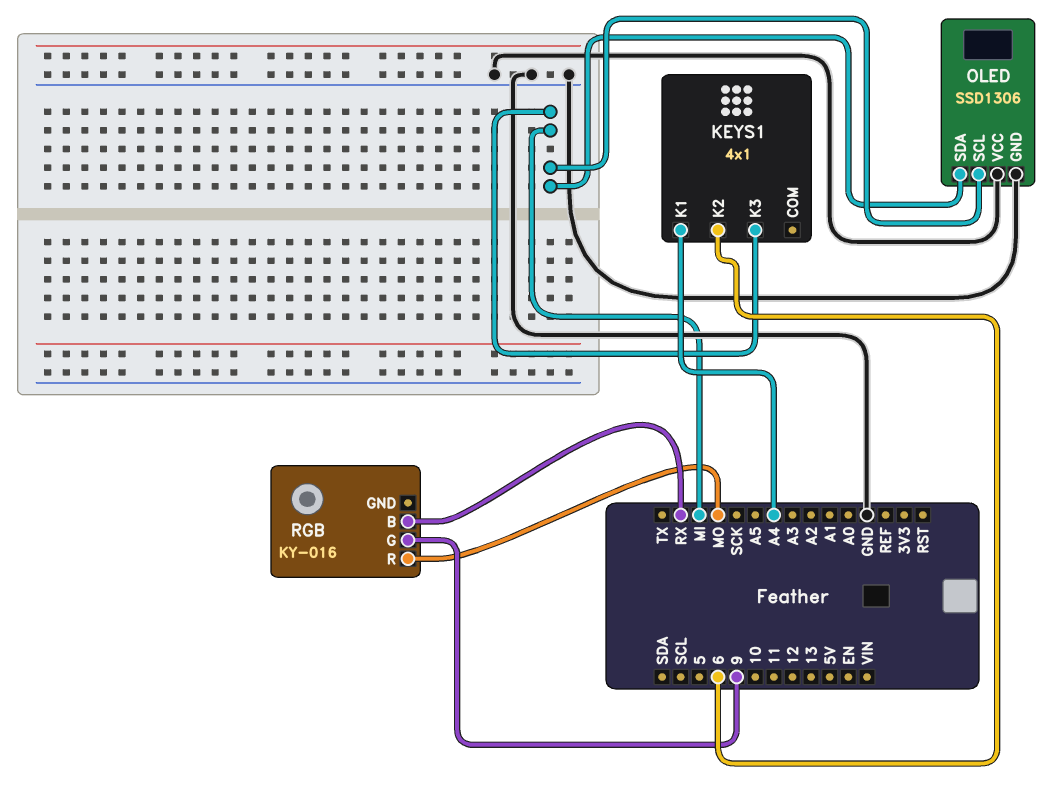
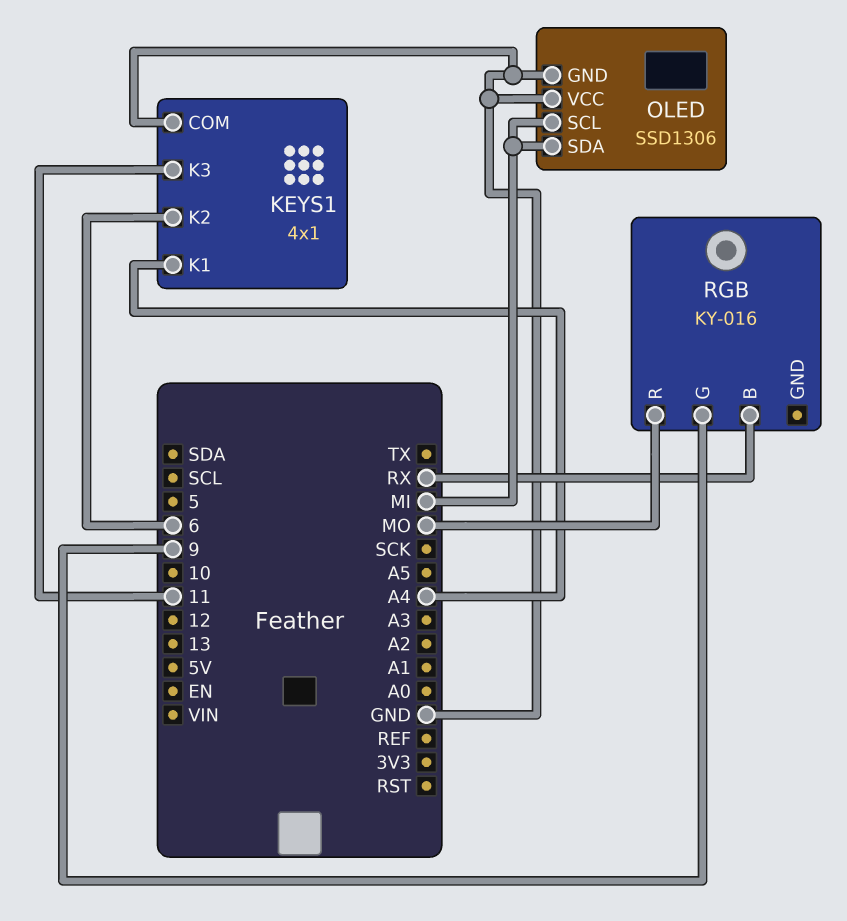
KEYS1 pin COM: none -> GND
KEYS1 pin K3: MI -> 11

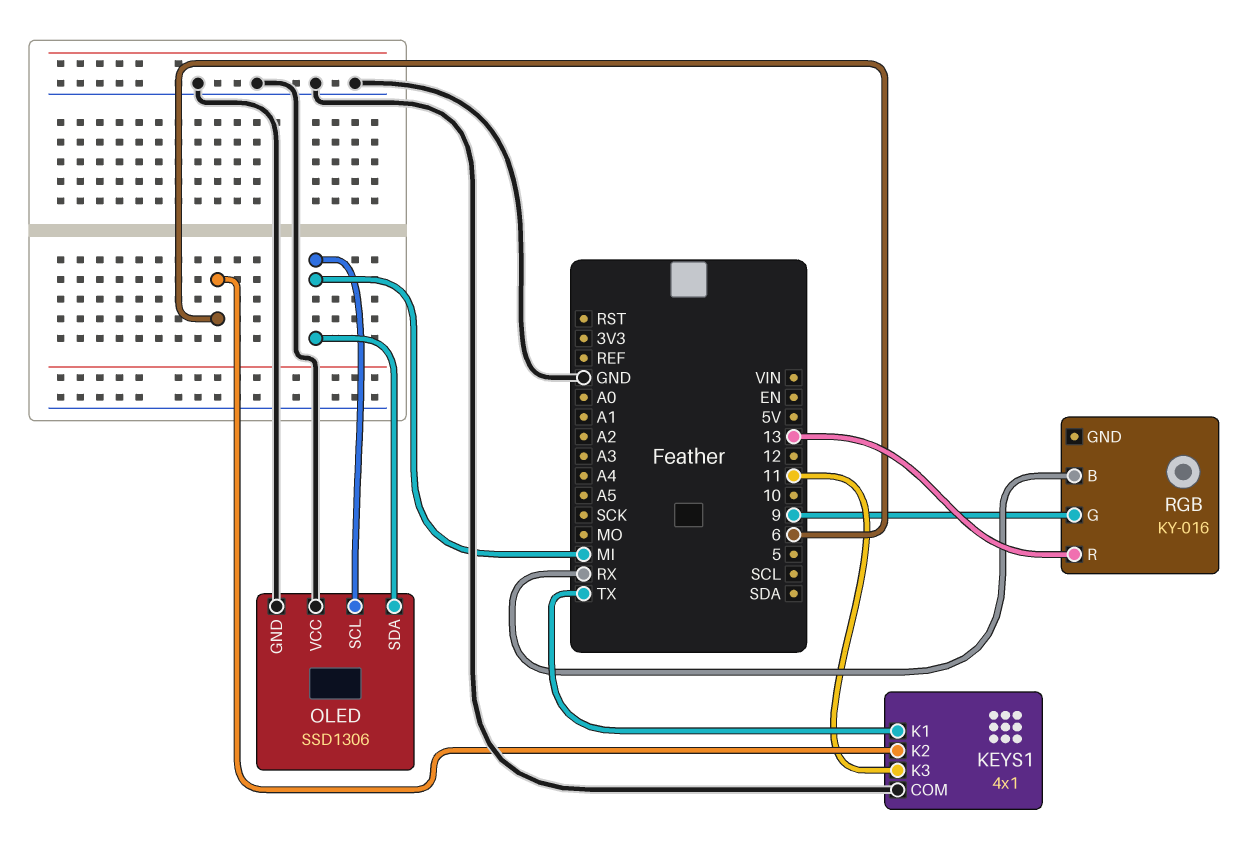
KEYS1 pin K1: A4 -> TX
RGB pin R: MO -> 13

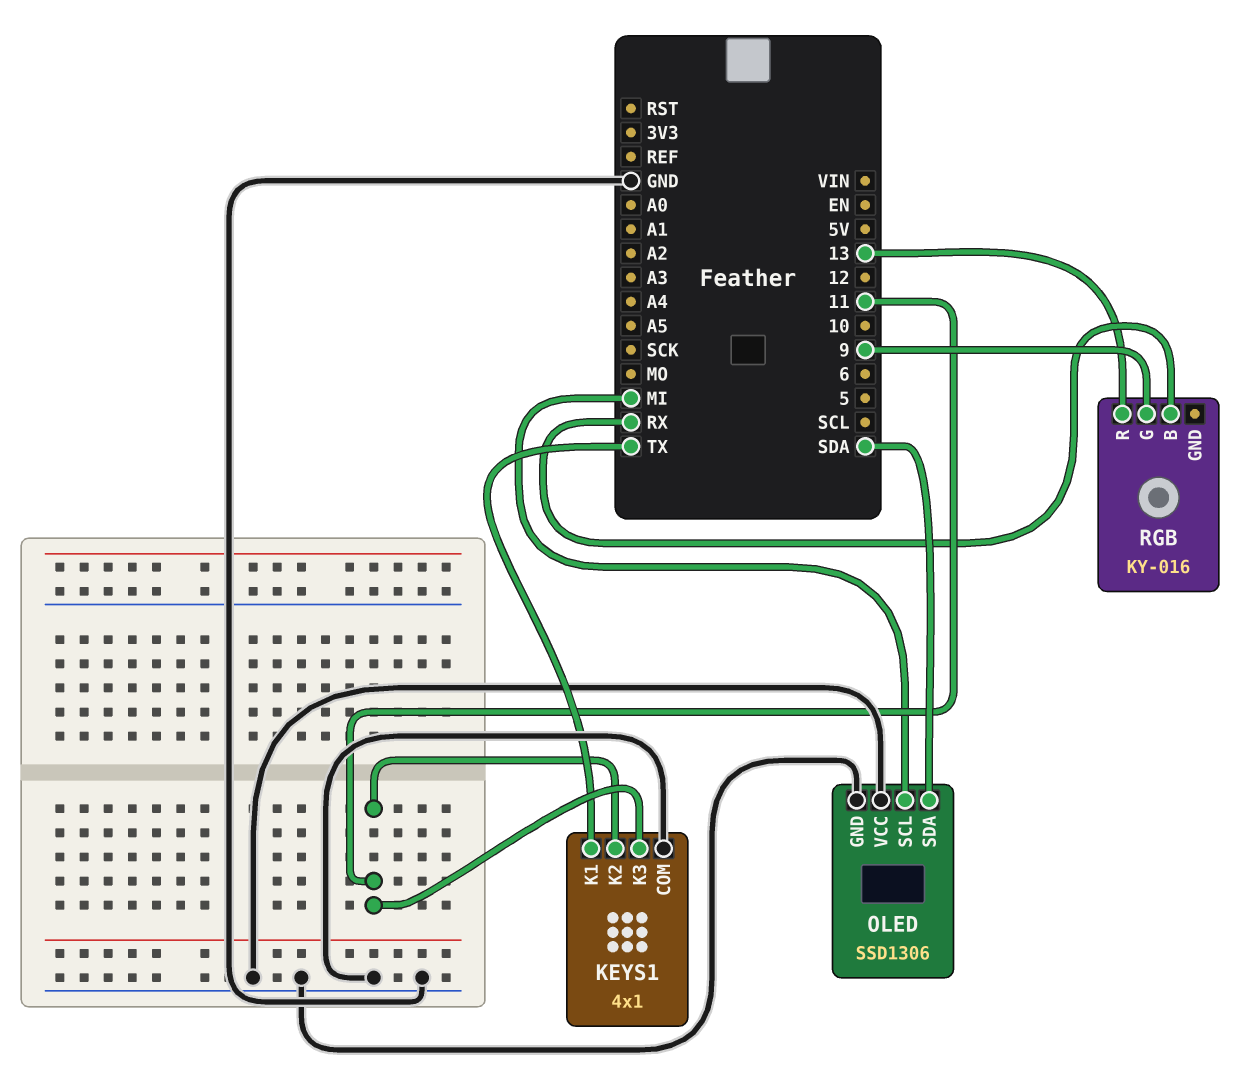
KEYS1 pin K2: 6 -> 11
OLED pin SDA: MI -> SDA

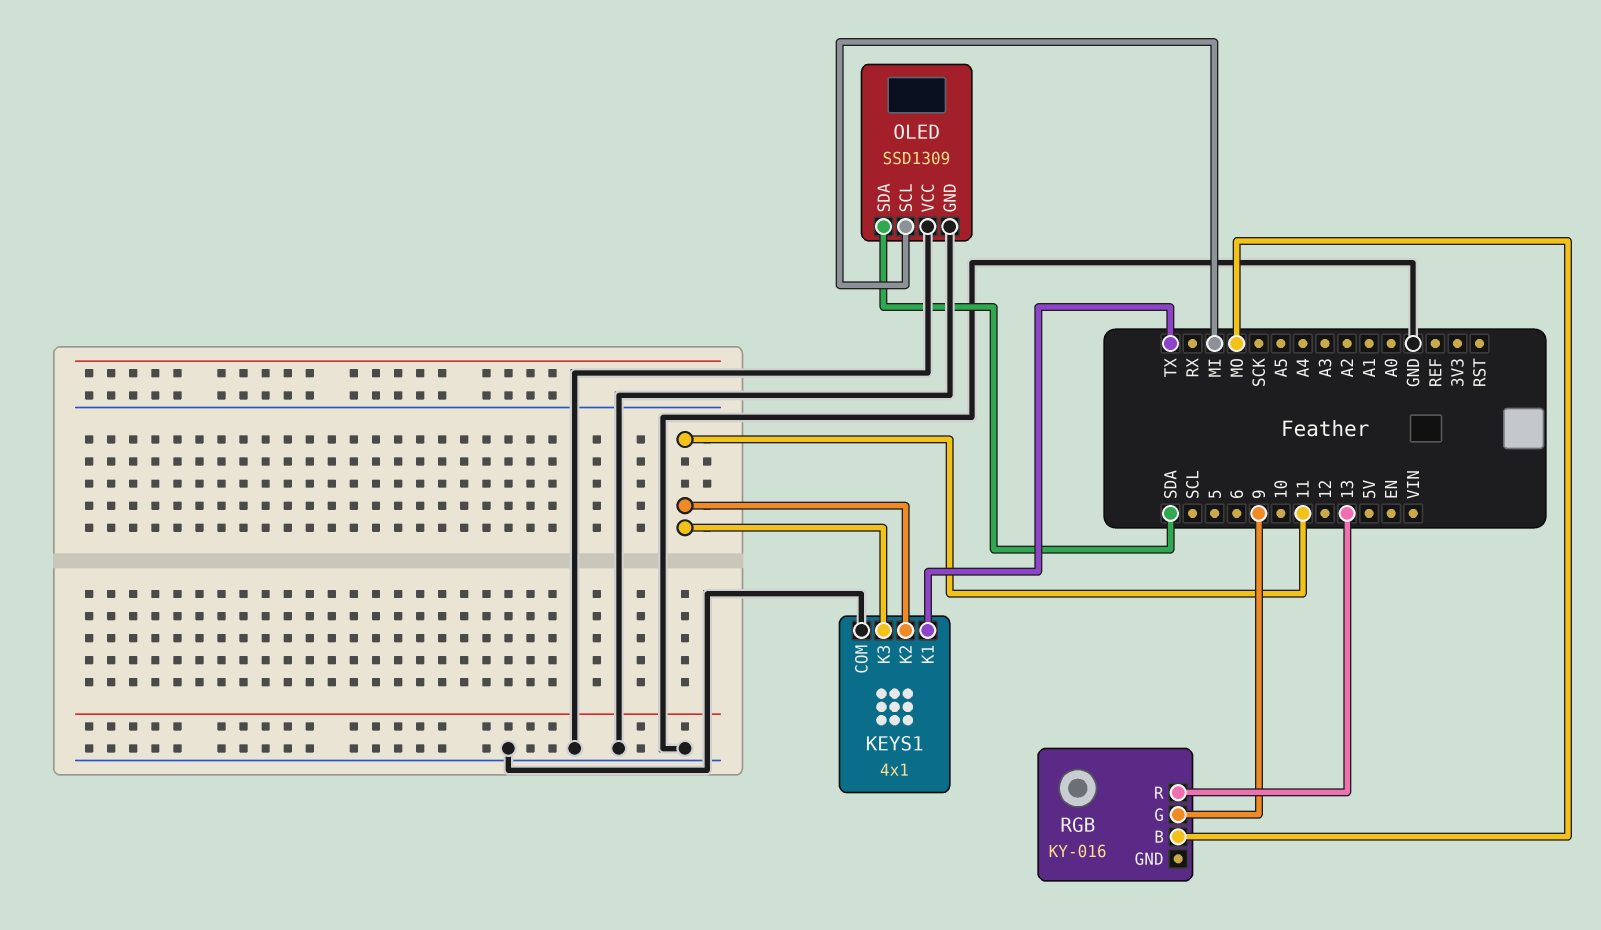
OLED: SSD1306 -> SSD1309
RGB pin B: RX -> MO

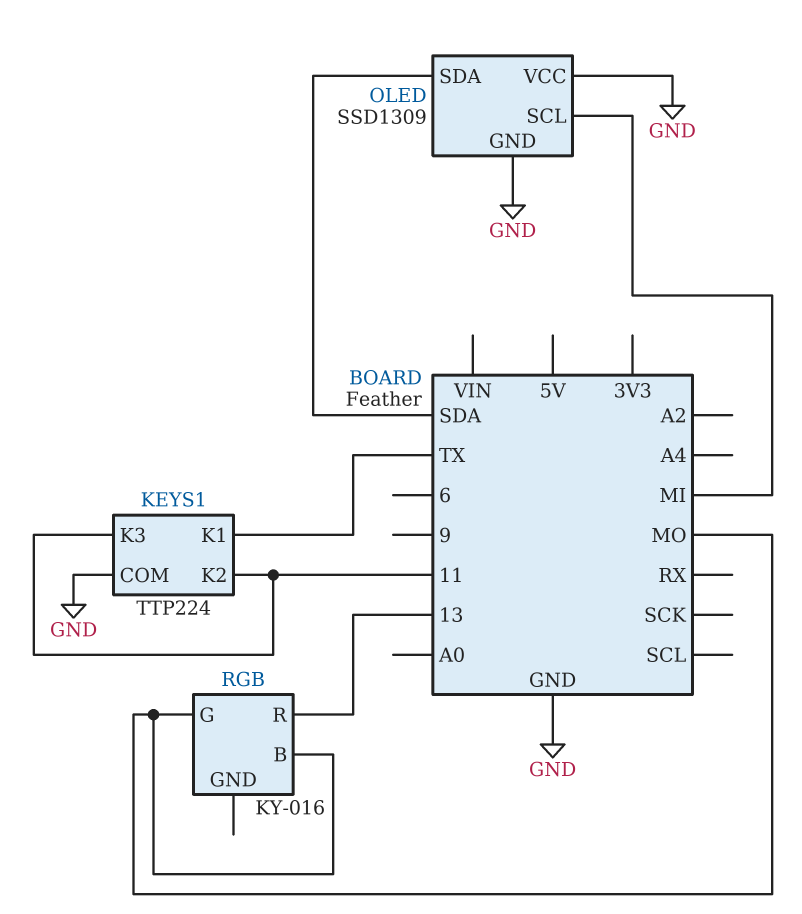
KEYS1: 4x1 -> TTP224
RGB pin G: 9 -> MO

